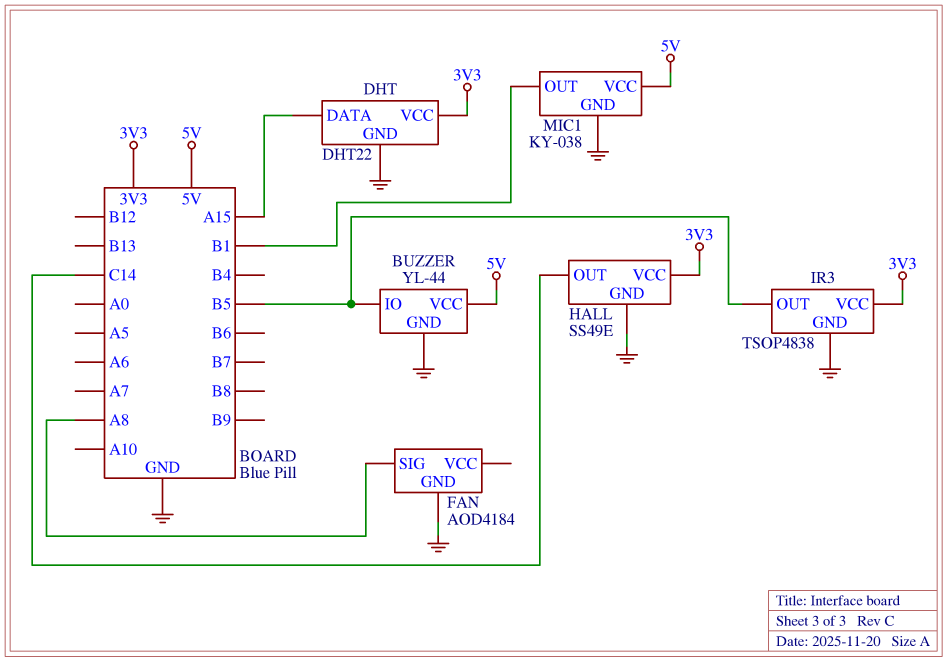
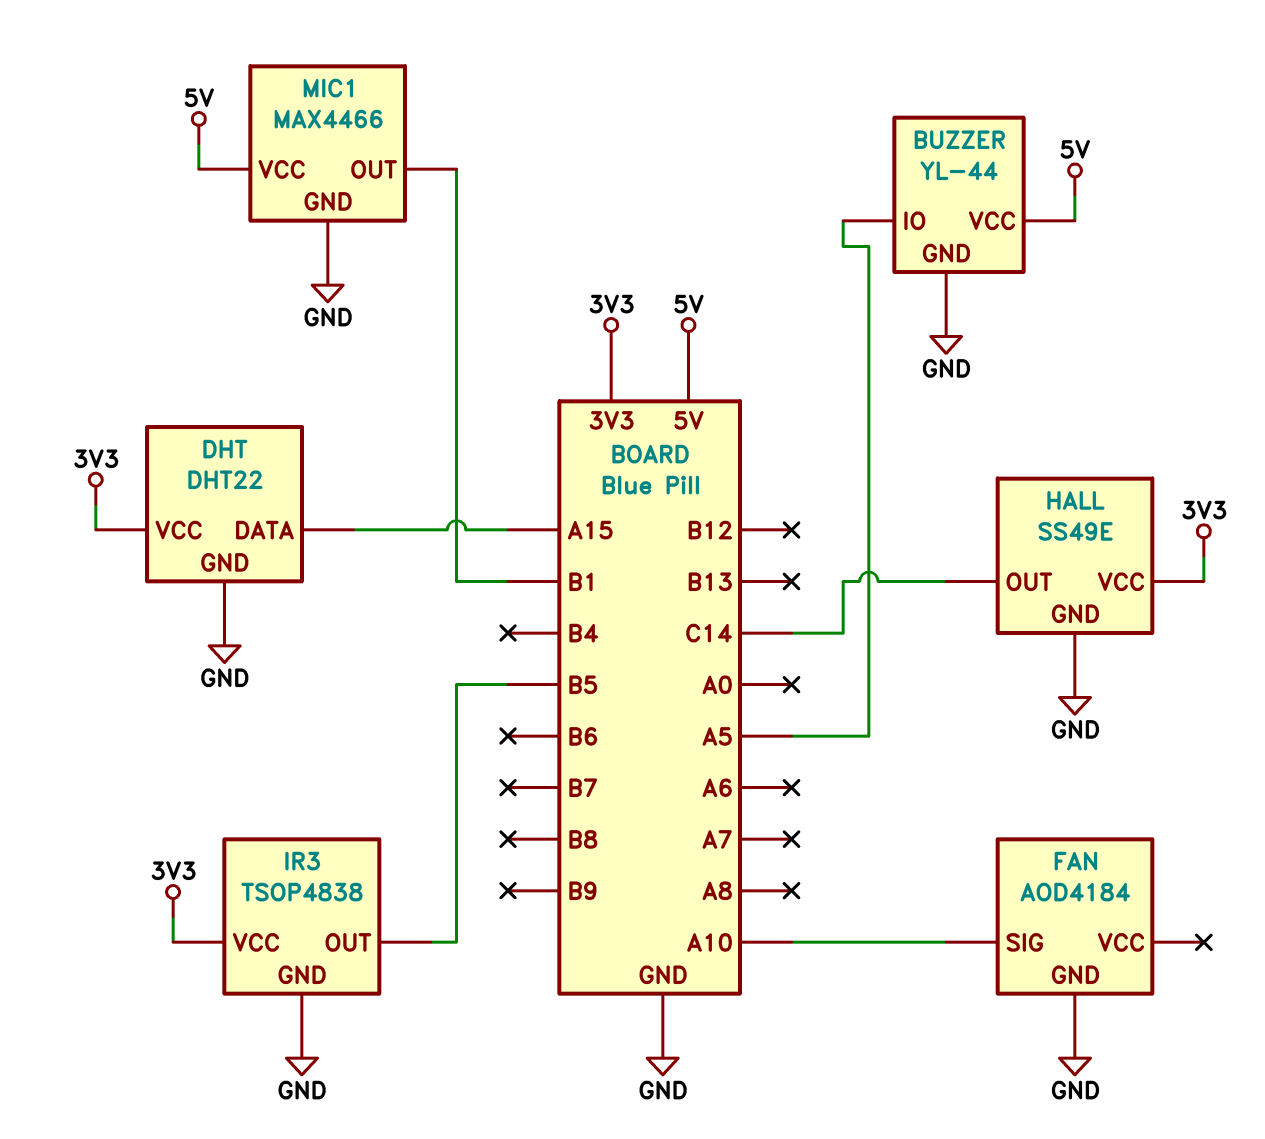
BUZZER pin IO: B5 -> A5
FAN pin SIG: A8 -> A10
MIC1: KY-038 -> MAX4466

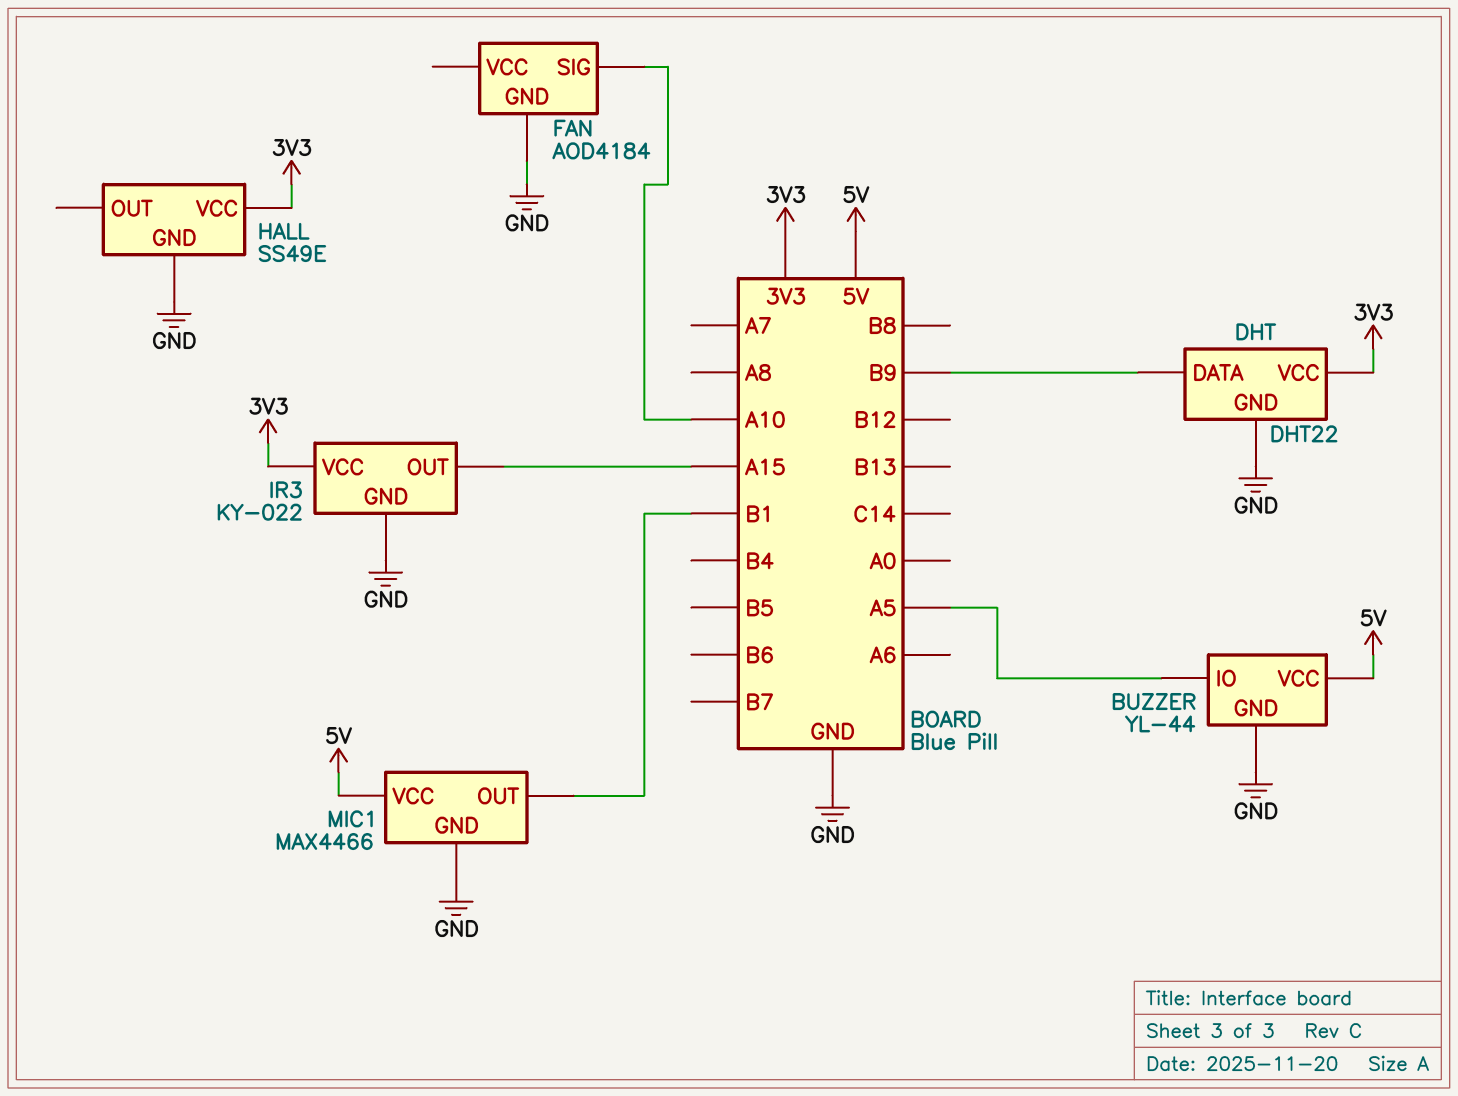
DHT pin DATA: A15 -> B9
HALL pin OUT: C14 -> none
IR3: TSOP4838 -> KY-022
IR3 pin OUT: B5 -> A15

